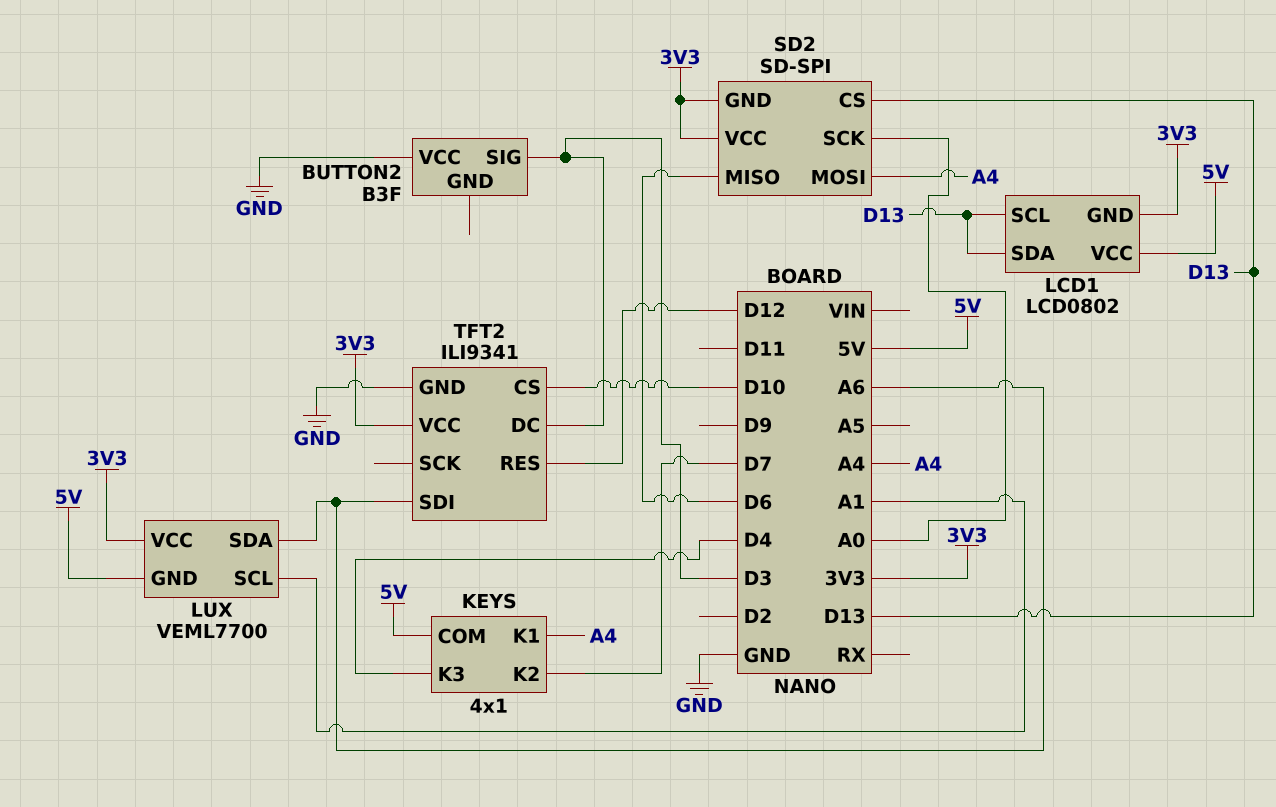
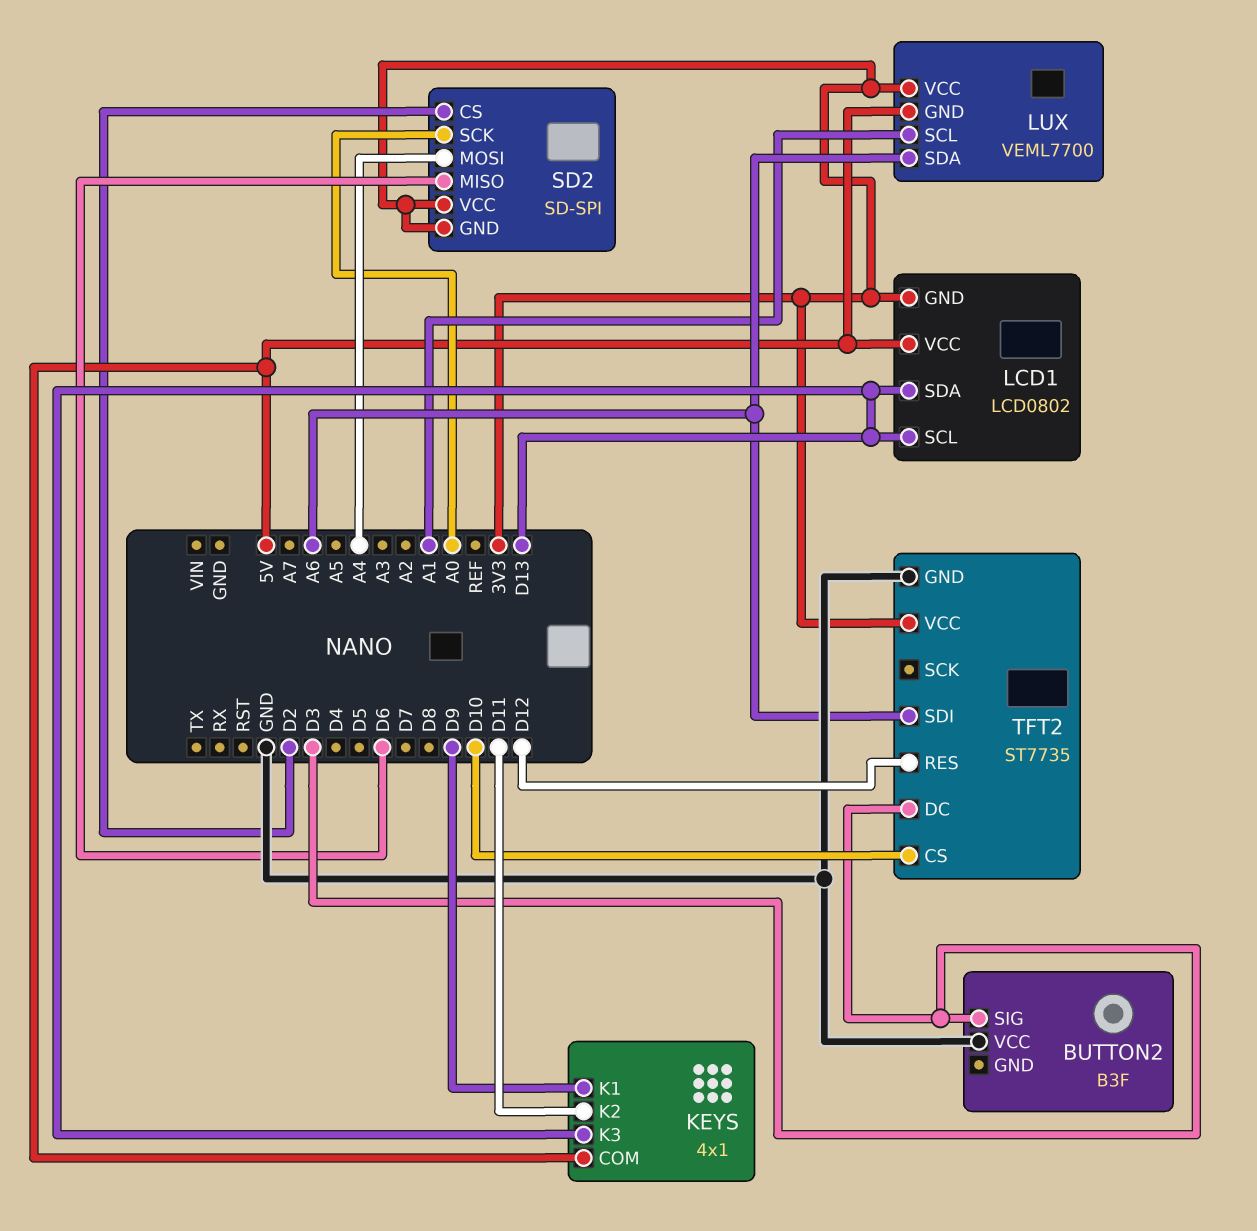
KEYS pin K1: A4 -> D9
KEYS pin K2: D7 -> D11
KEYS pin K3: D4 -> D13
SD2 pin CS: D13 -> D2
TFT2: ILI9341 -> ST7735

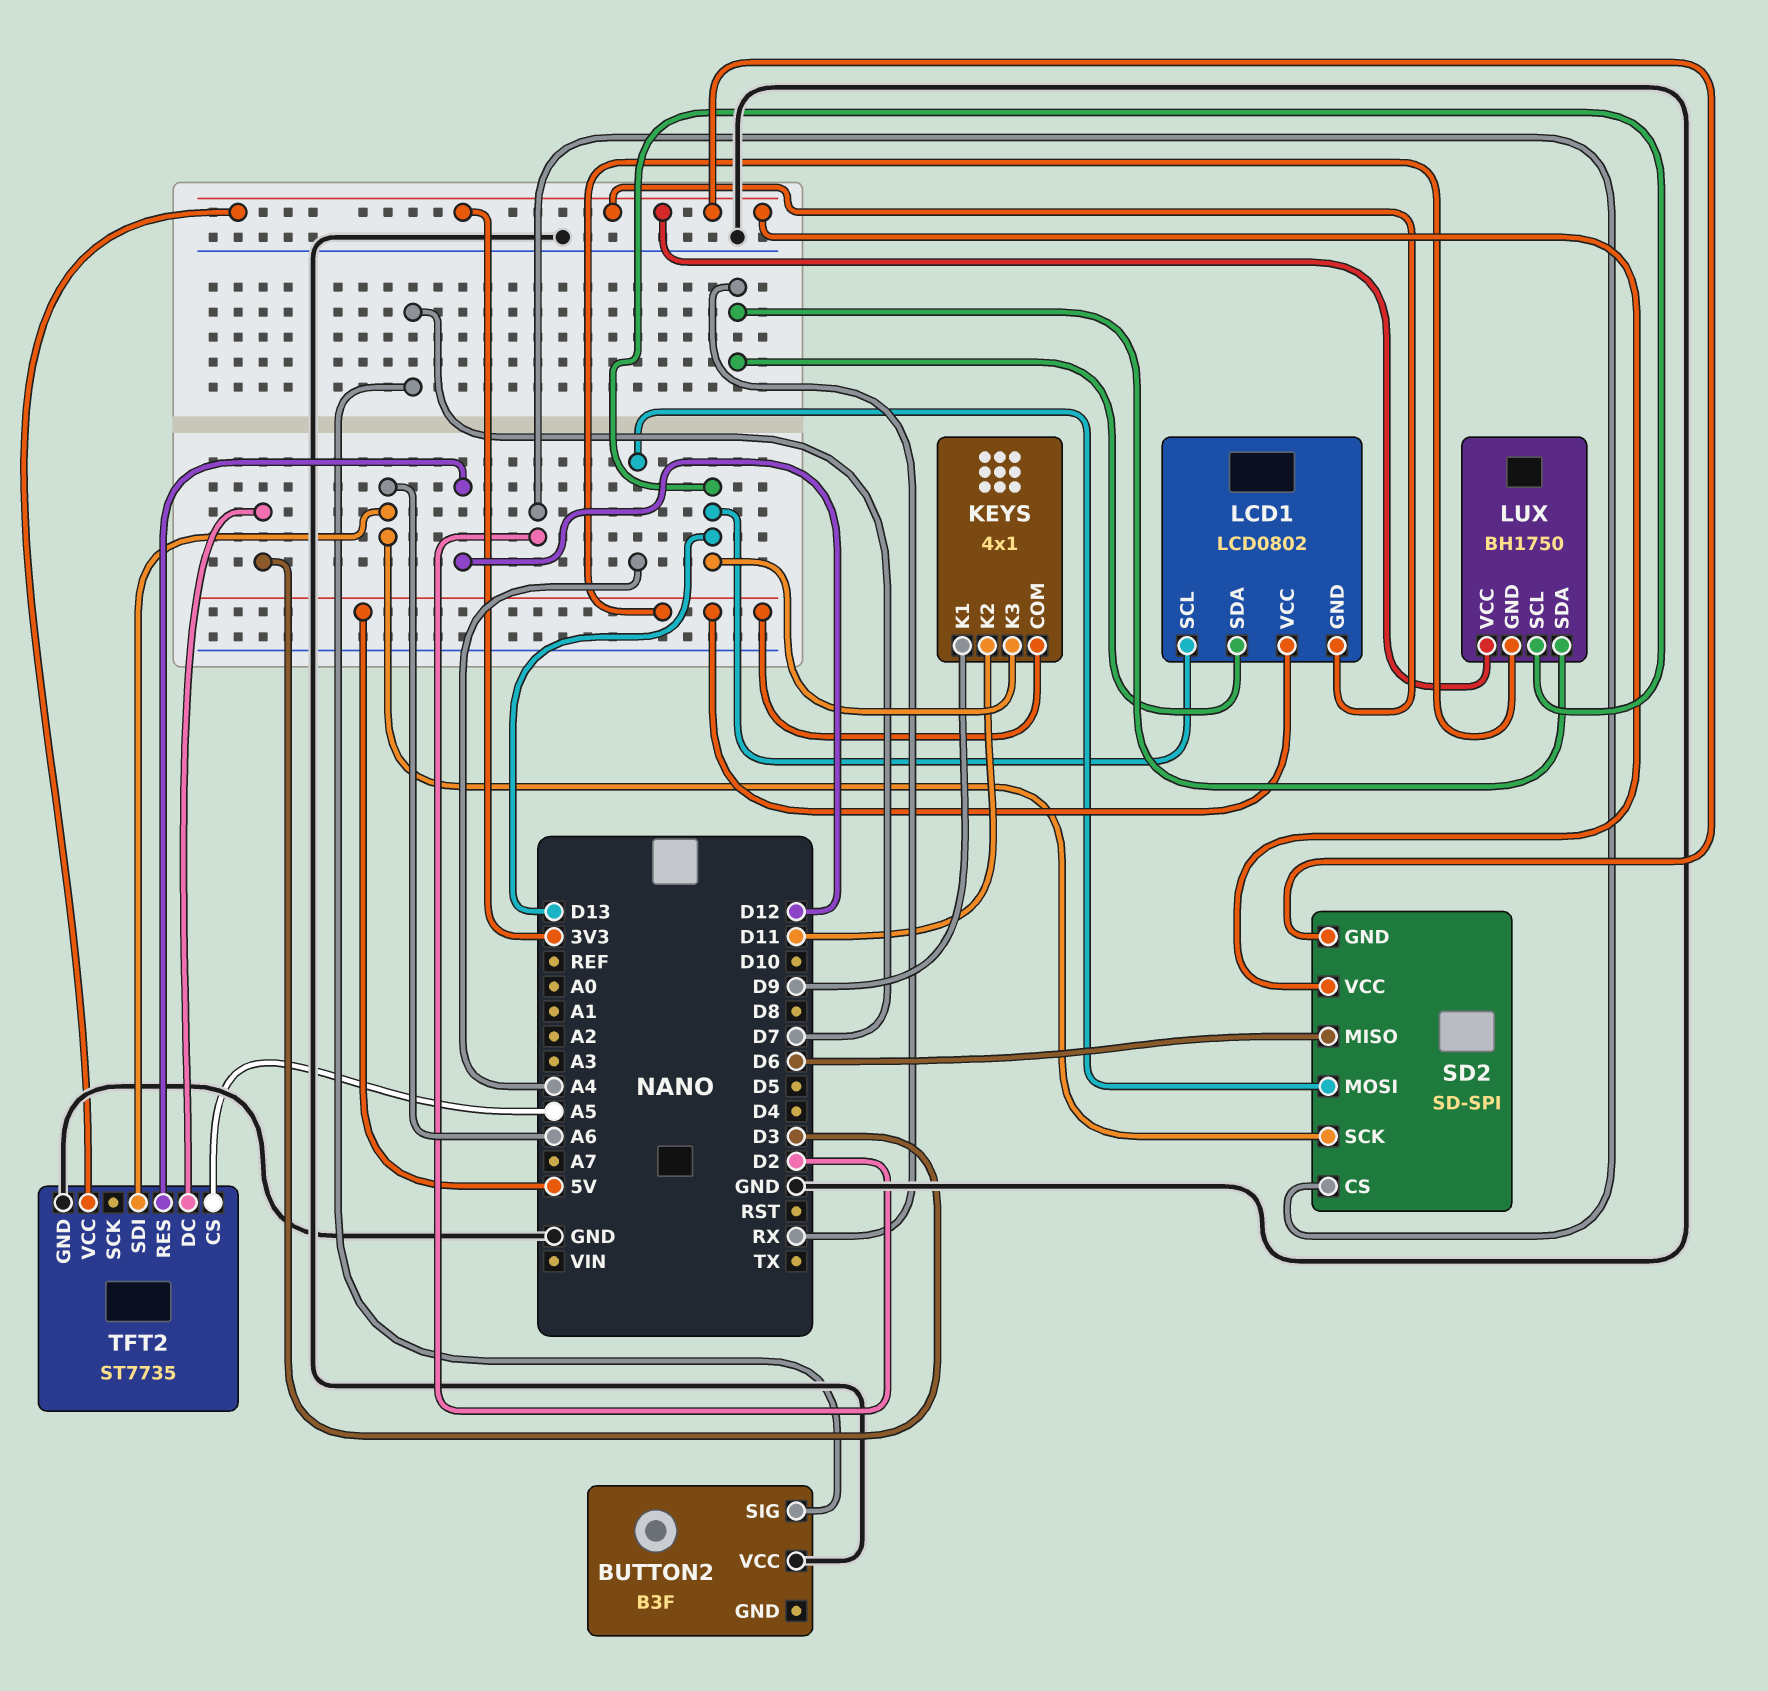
BUTTON2 pin SIG: D3 -> D7
LCD1 pin SDA: D13 -> RX
LUX: VEML7700 -> BH1750
LUX pin SCL: A1 -> D13
LUX pin SDA: A6 -> RX
SD2 pin SCK: A0 -> A6
TFT2 pin CS: D10 -> A5

